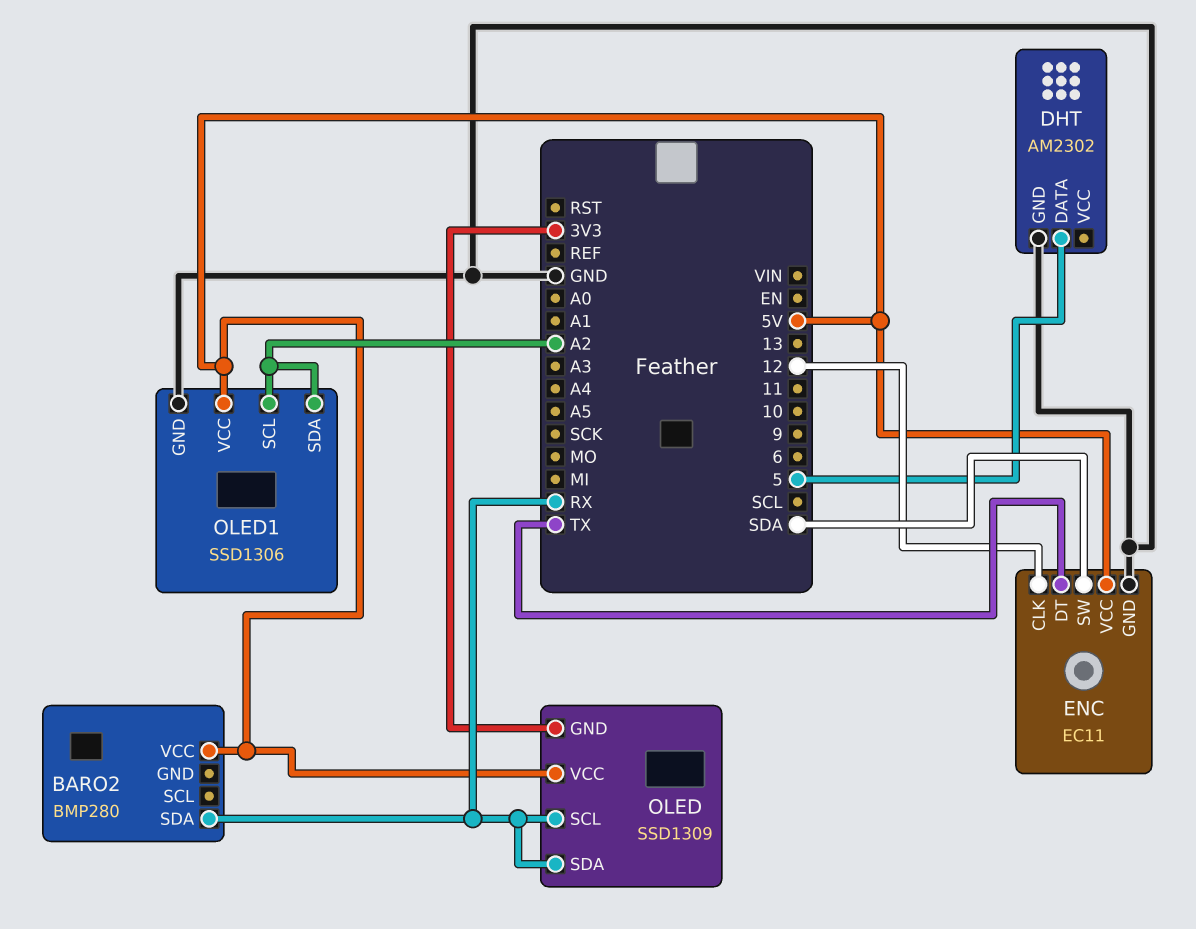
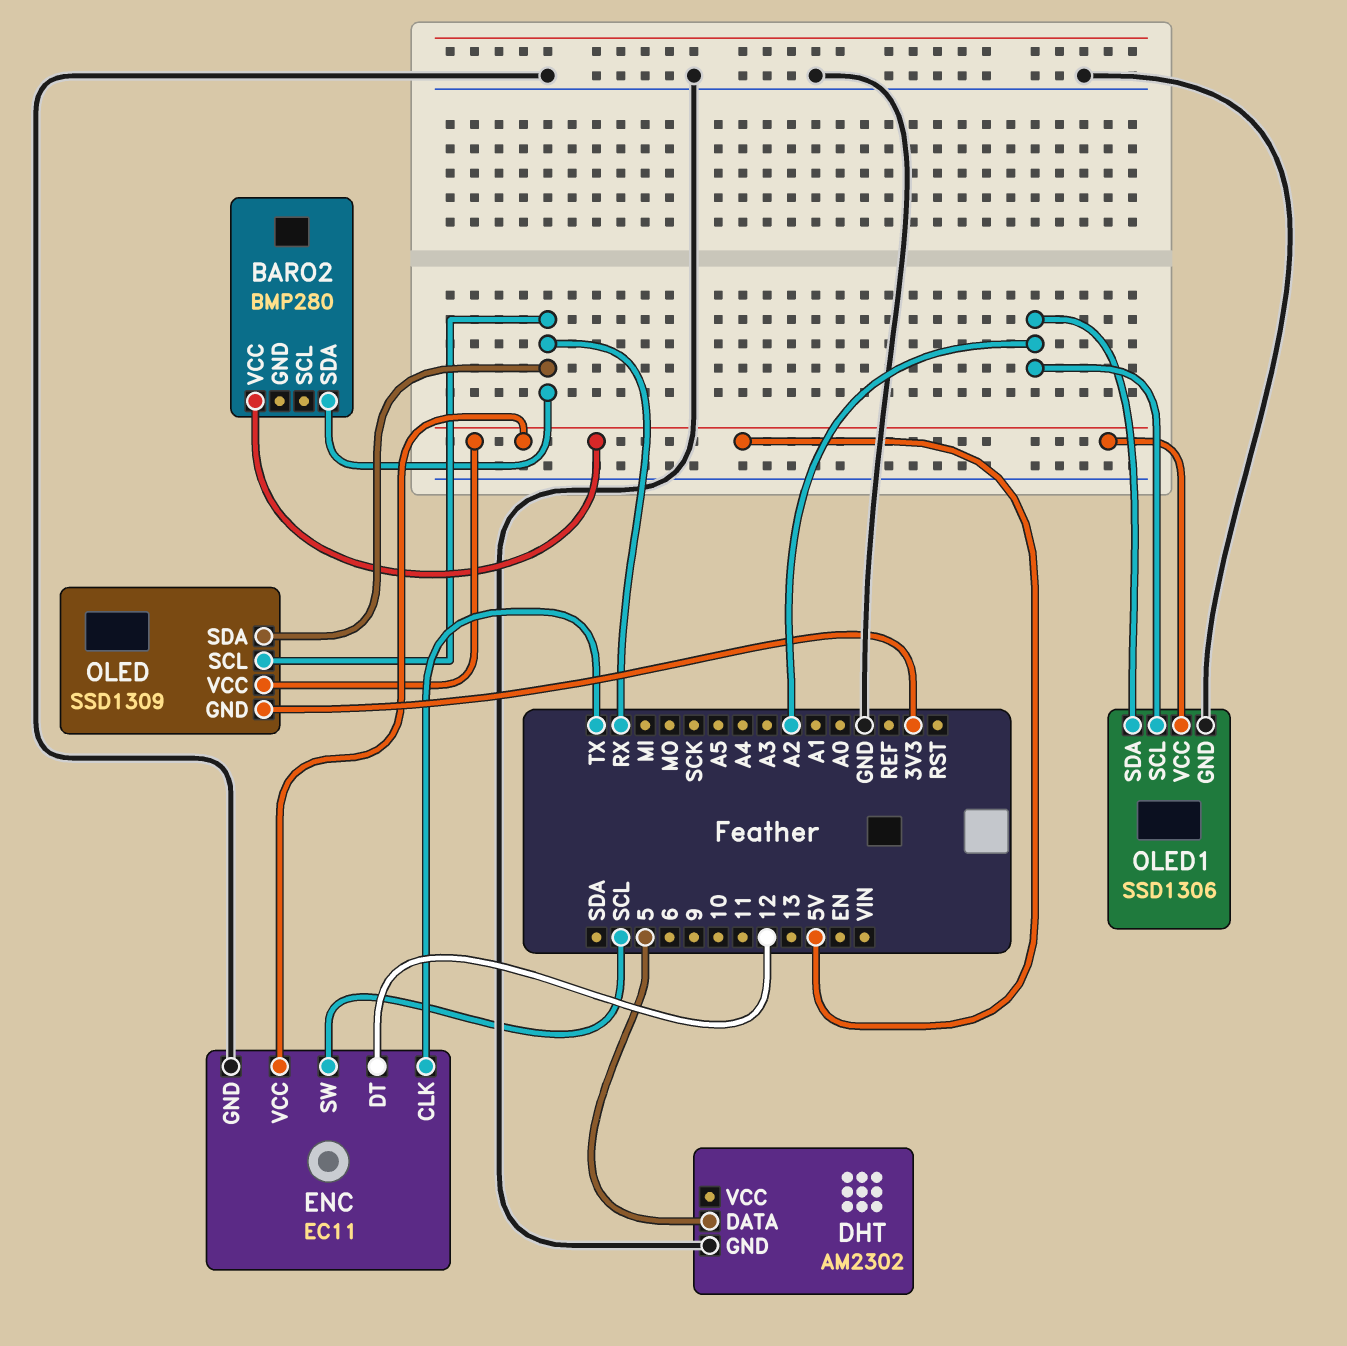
ENC pin CLK: 12 -> TX
ENC pin DT: TX -> 12
ENC pin SW: SDA -> SCL

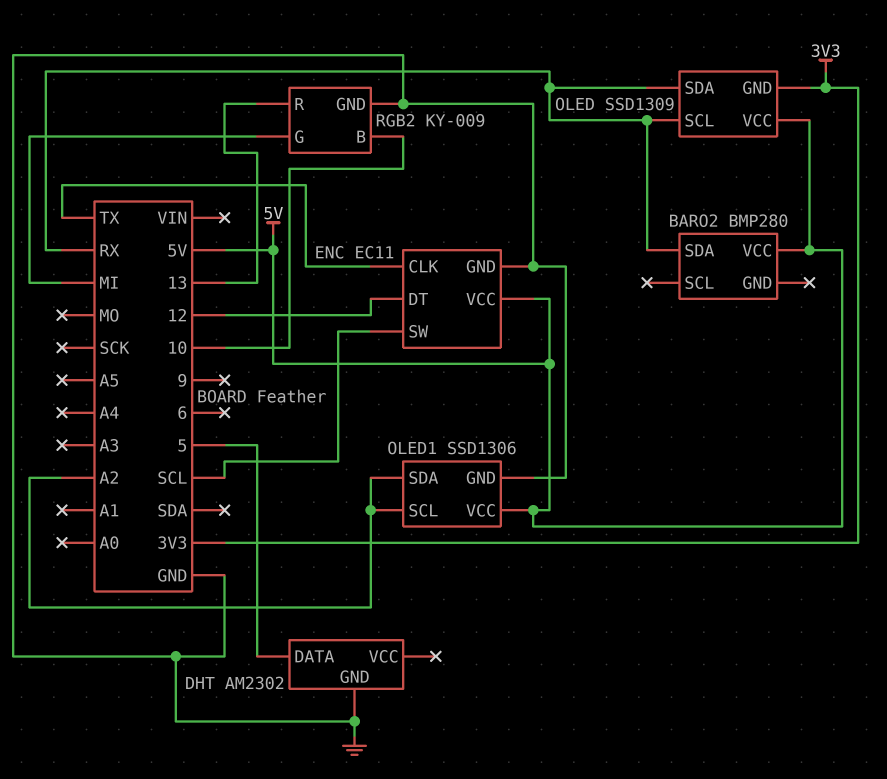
RGB2: none -> KY-009
RGB2 pin B: none -> 10
RGB2 pin G: none -> MI
RGB2 pin GND: none -> GND
RGB2 pin R: none -> 13

